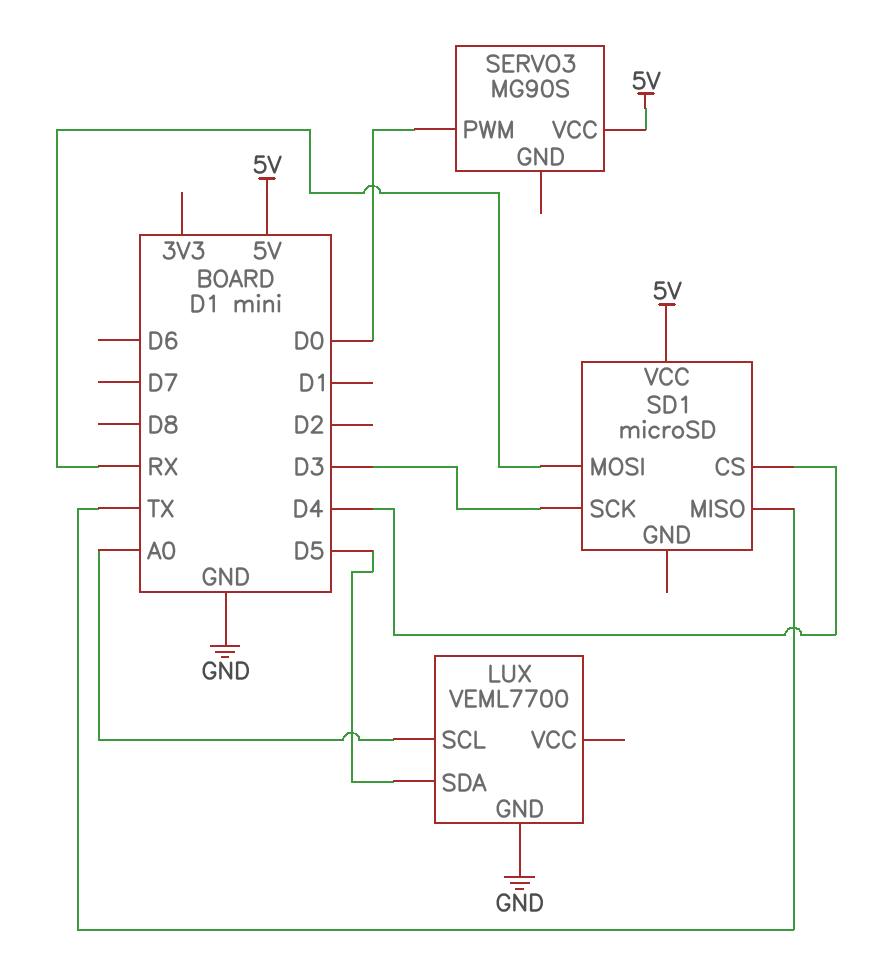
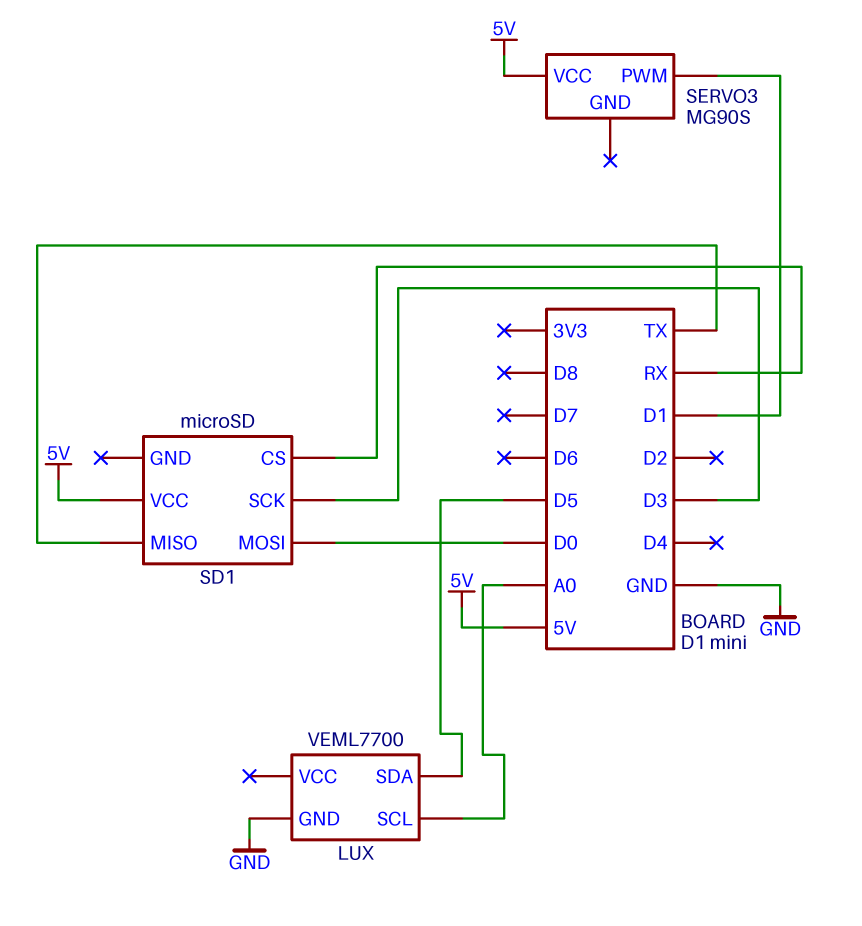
SD1 pin CS: D4 -> RX
SD1 pin MOSI: RX -> D0
SERVO3 pin PWM: D0 -> D1

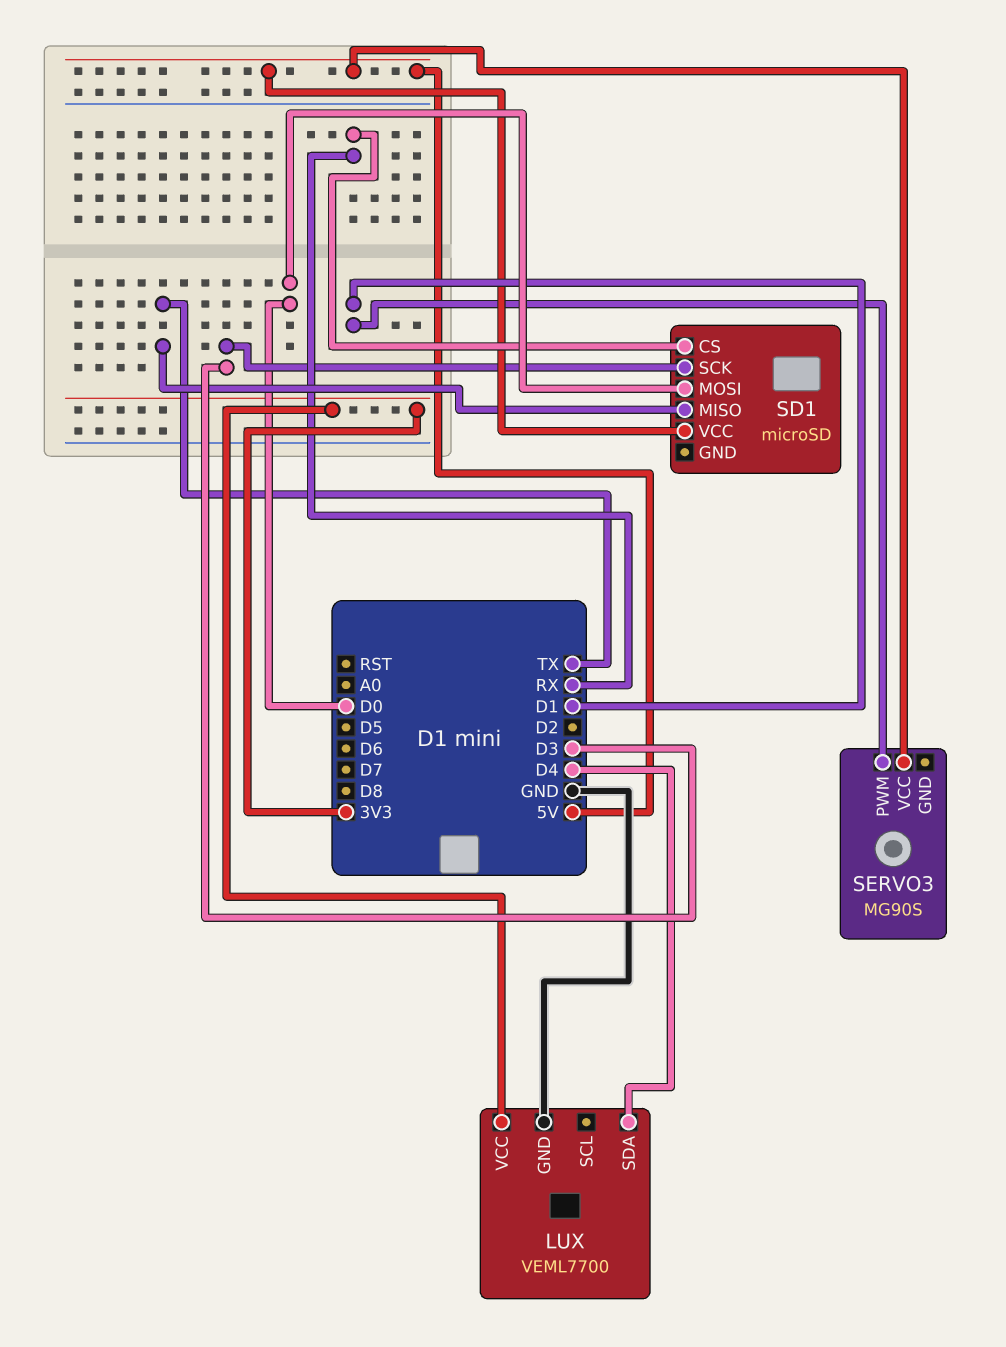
LUX pin SCL: A0 -> none
LUX pin SDA: D5 -> D4
LUX pin VCC: none -> 3V3

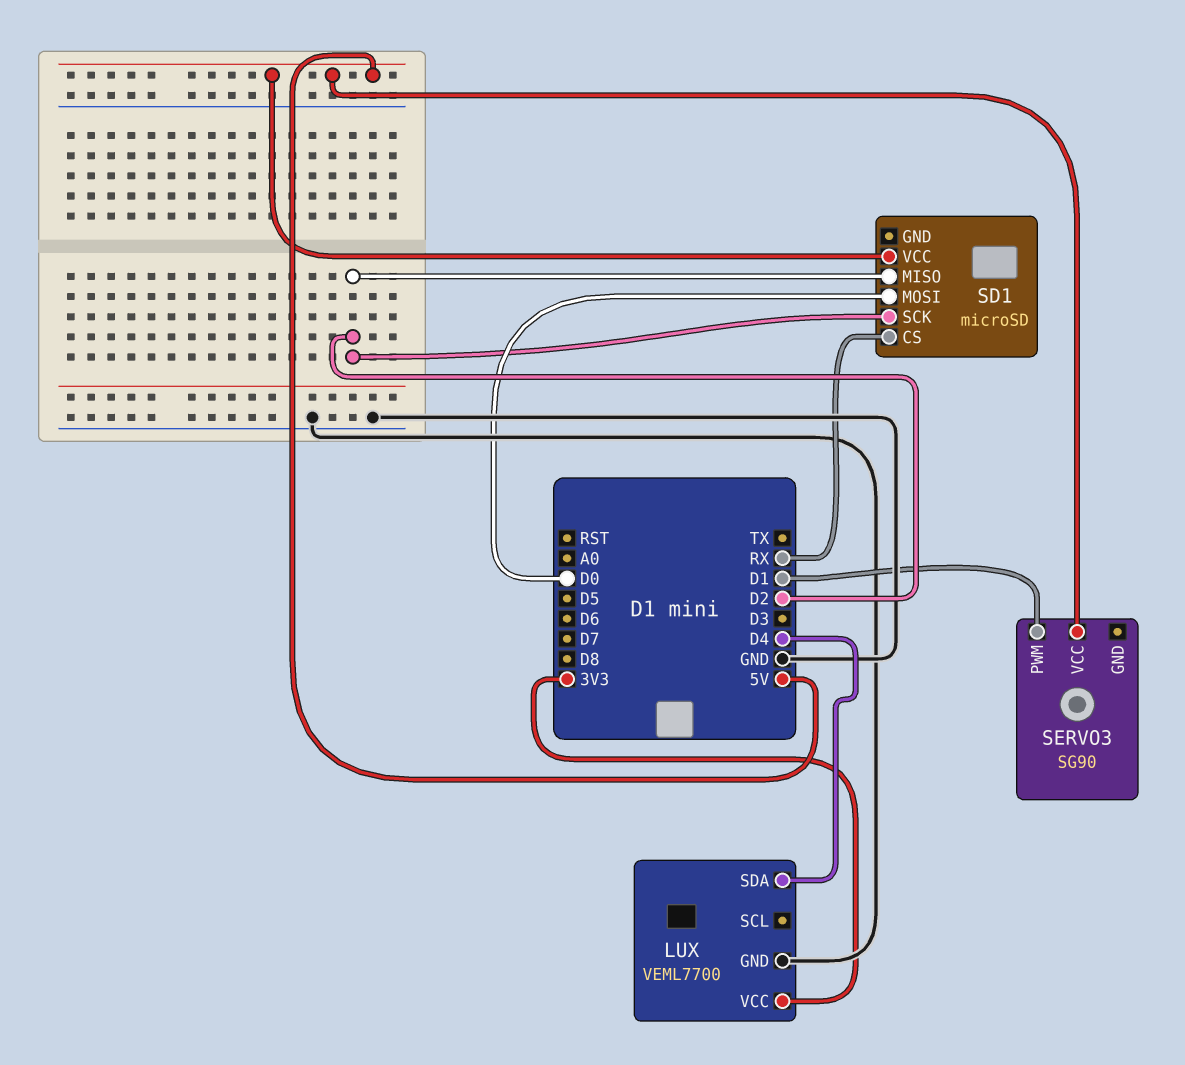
SD1 pin MISO: TX -> D2
SD1 pin SCK: D3 -> D2
SERVO3: MG90S -> SG90

